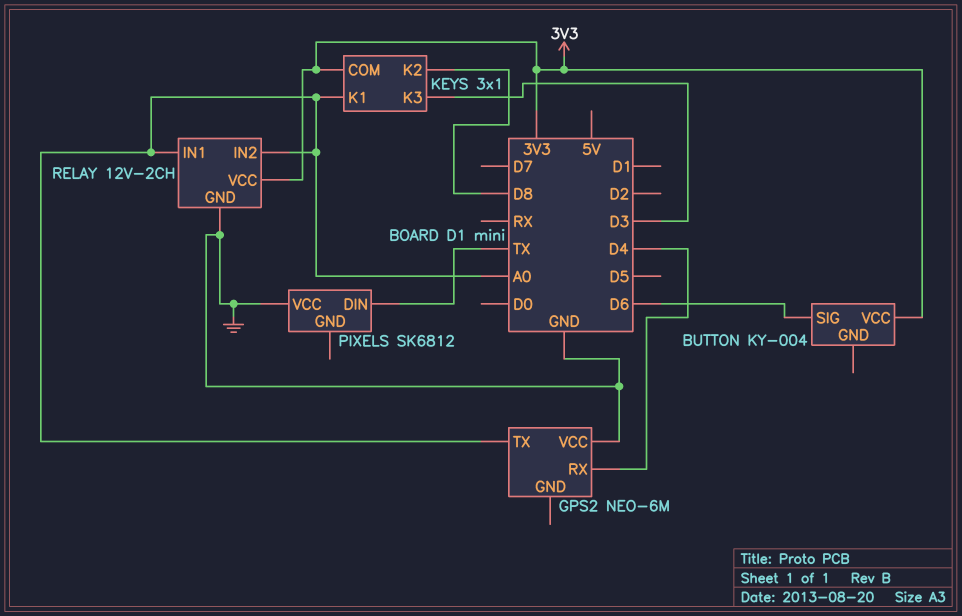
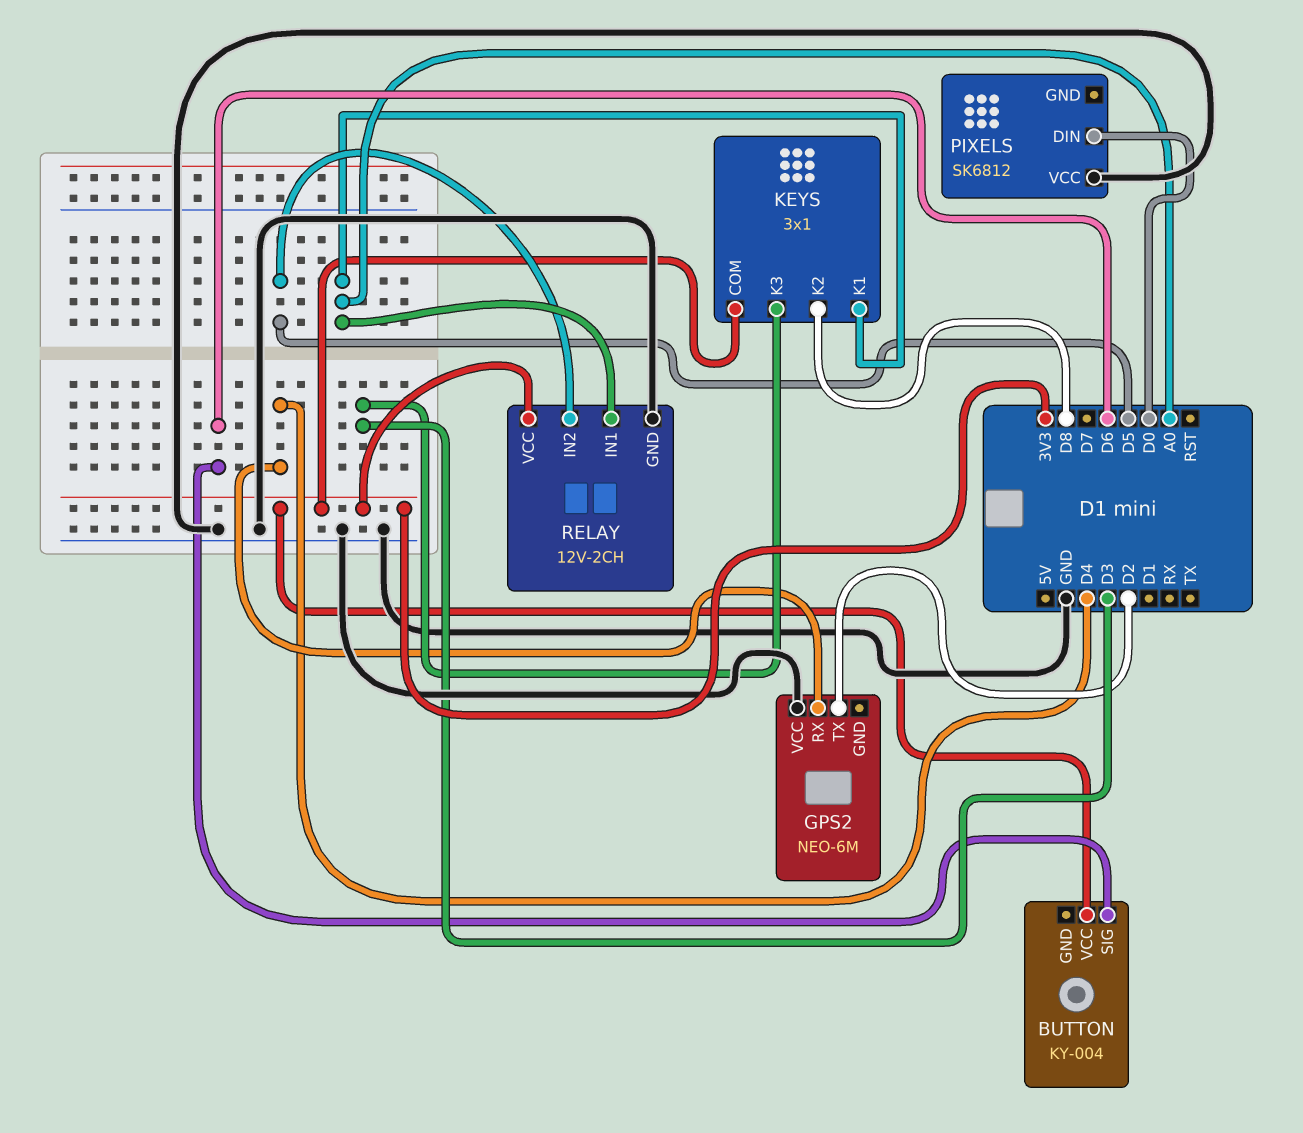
GPS2 pin TX: A0 -> D2
PIXELS pin DIN: TX -> D0
RELAY pin IN2: A0 -> D5

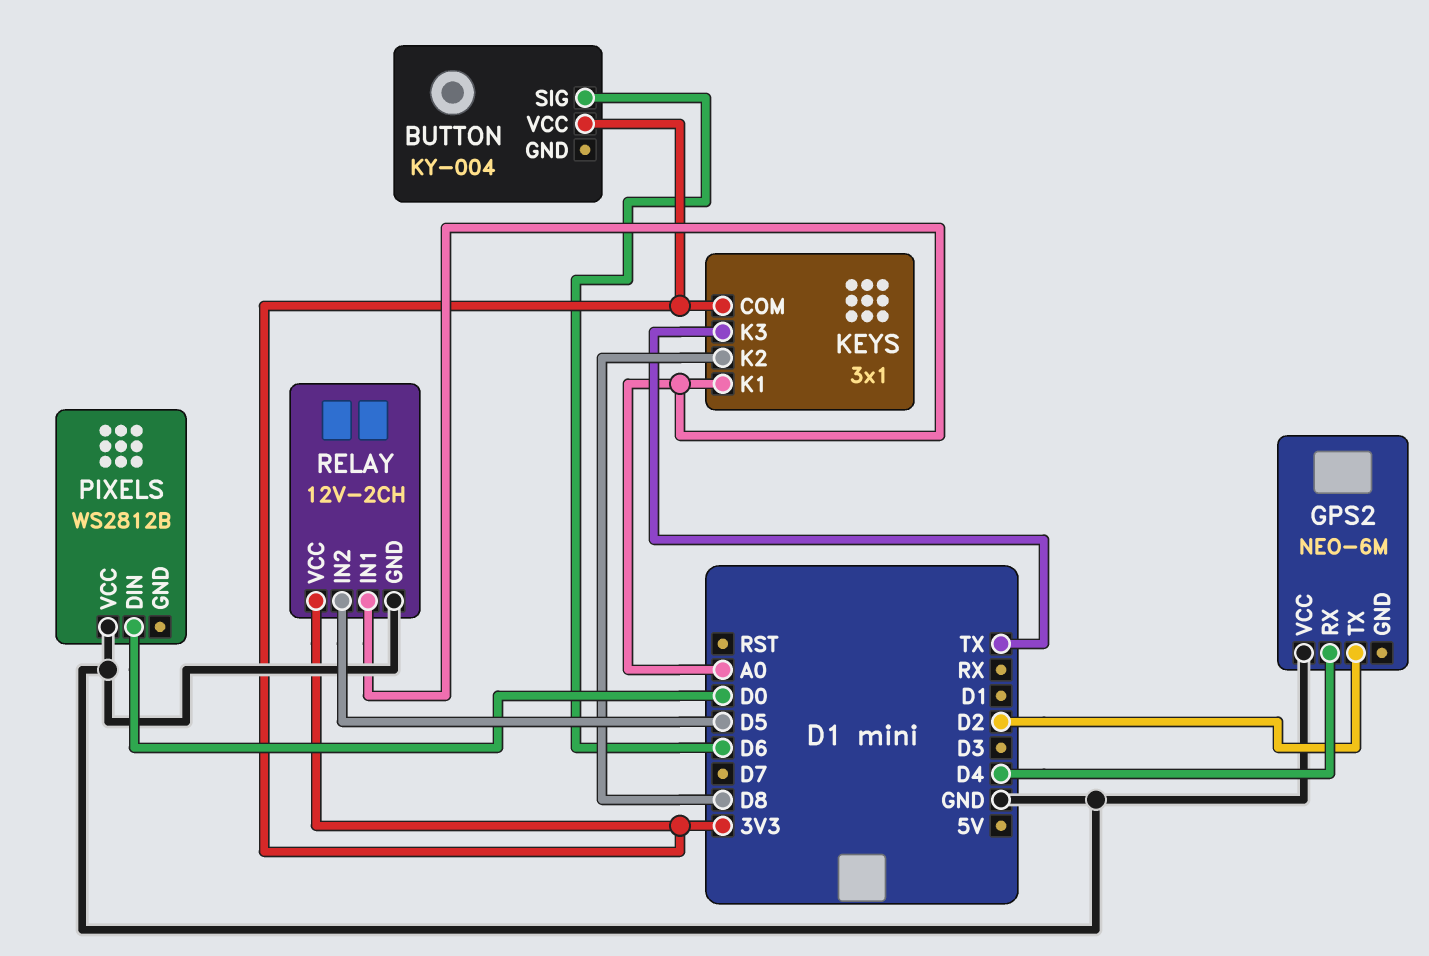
KEYS pin K3: D3 -> TX
PIXELS: SK6812 -> WS2812B

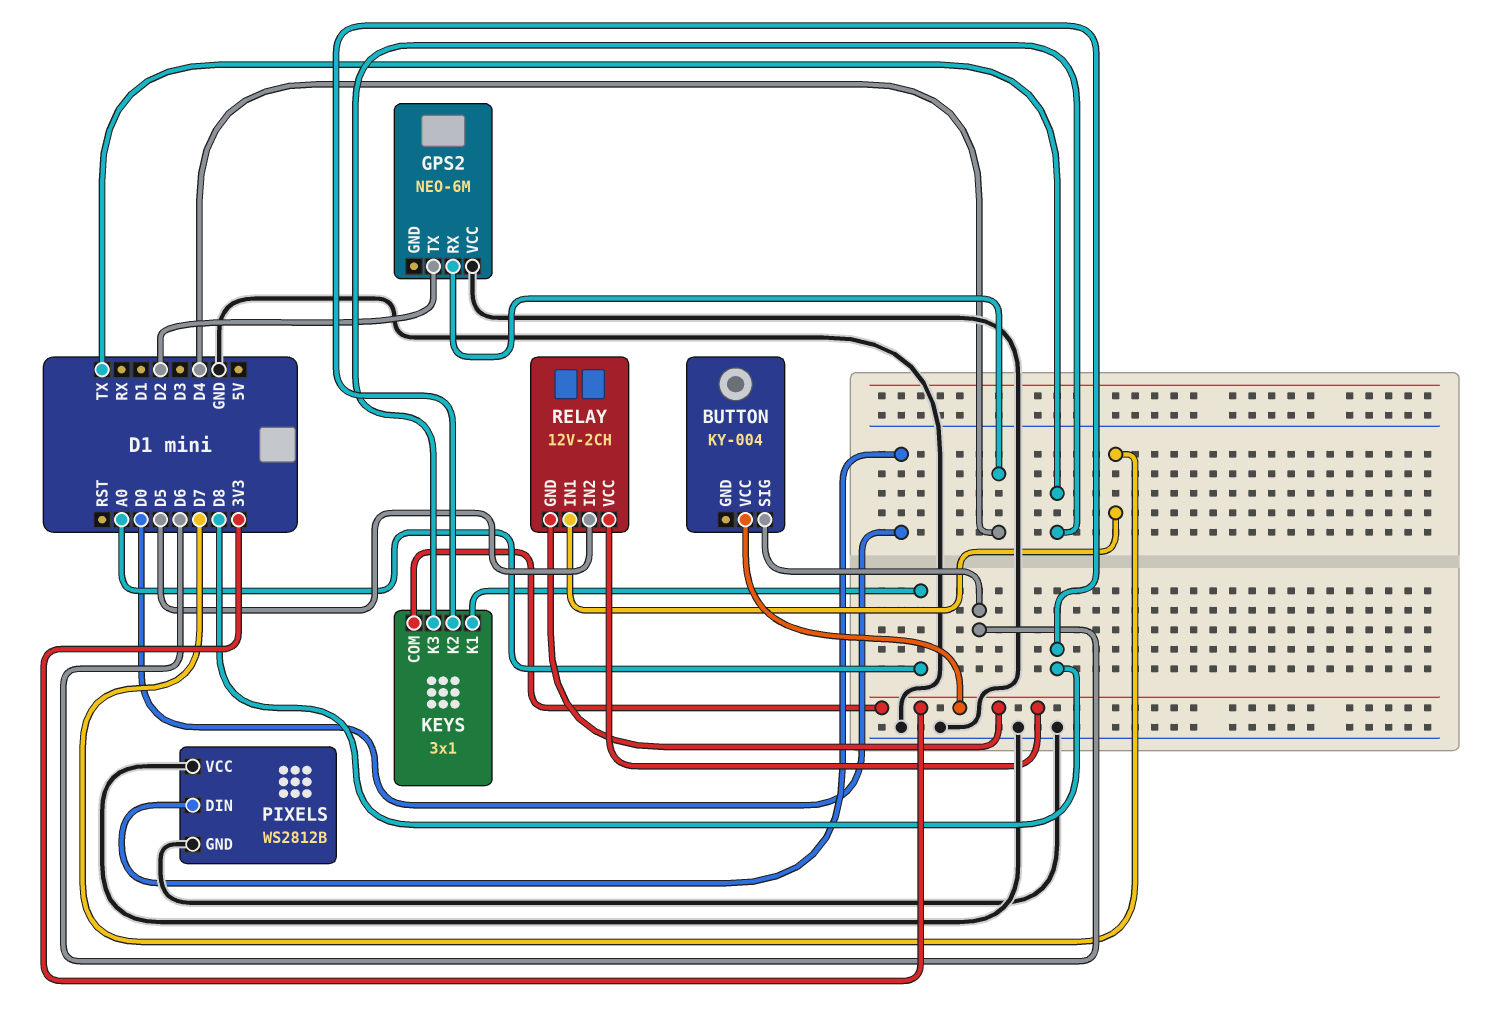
PIXELS pin GND: none -> GND
RELAY pin GND: GND -> 3V3
RELAY pin IN1: A0 -> D7

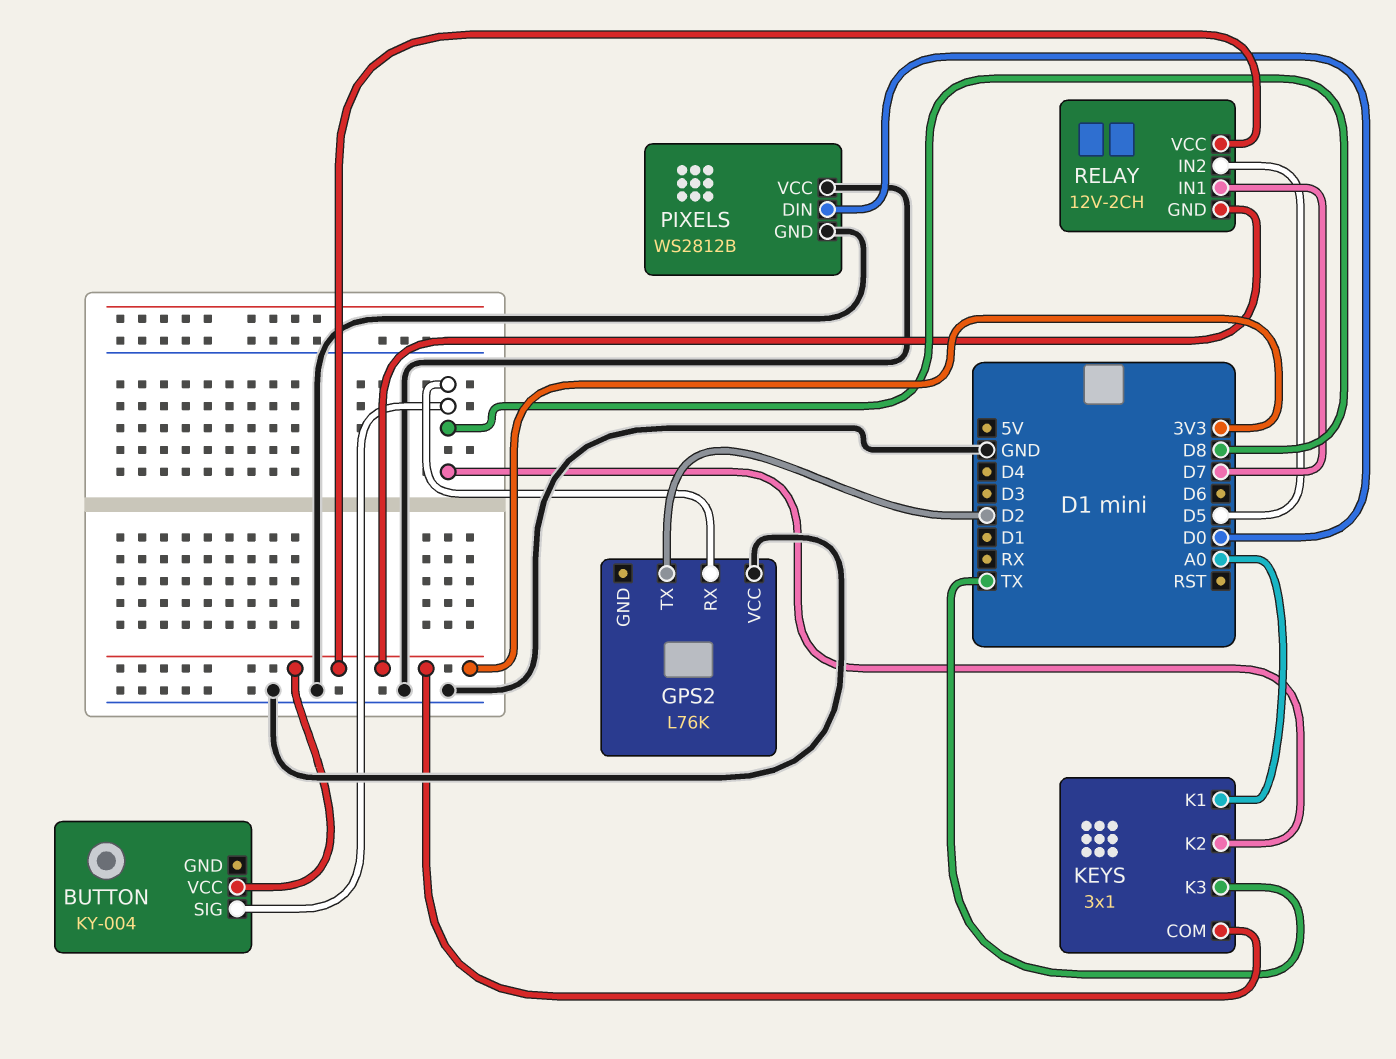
BUTTON pin SIG: D6 -> D8
GPS2: NEO-6M -> L76K
GPS2 pin RX: D4 -> D8

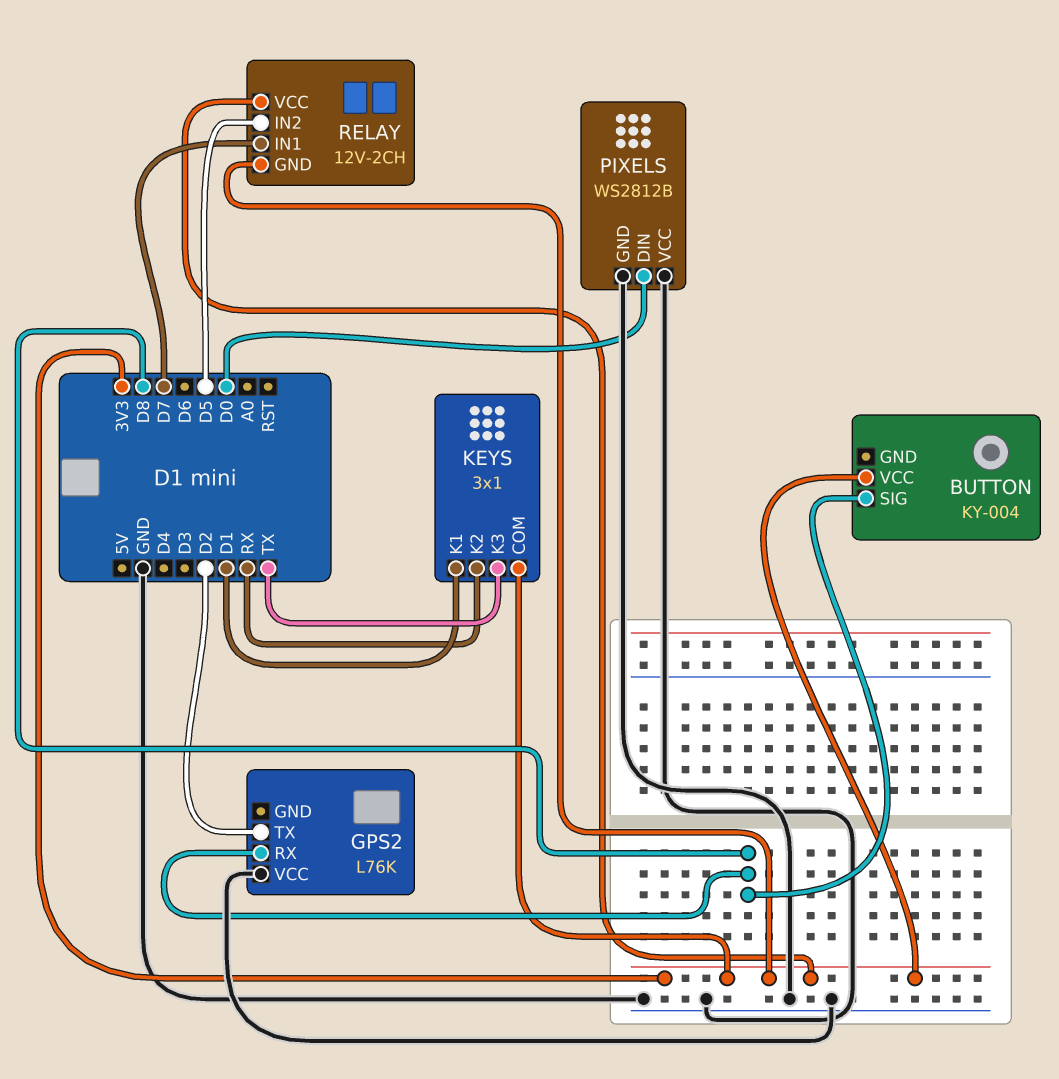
KEYS pin K1: A0 -> D1
KEYS pin K2: D8 -> RX

